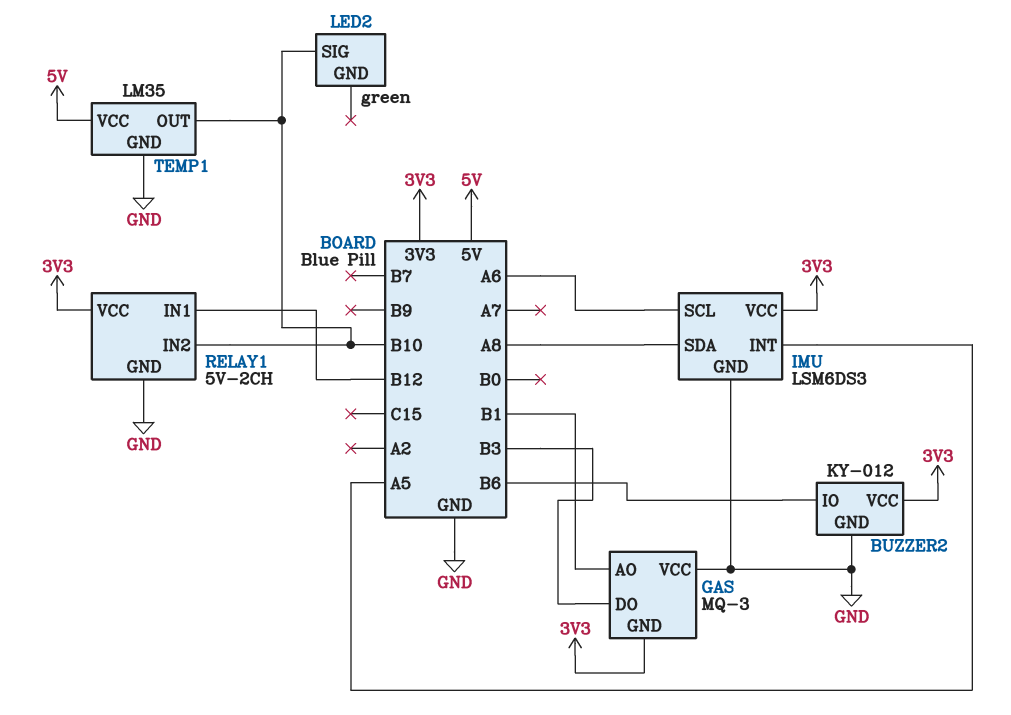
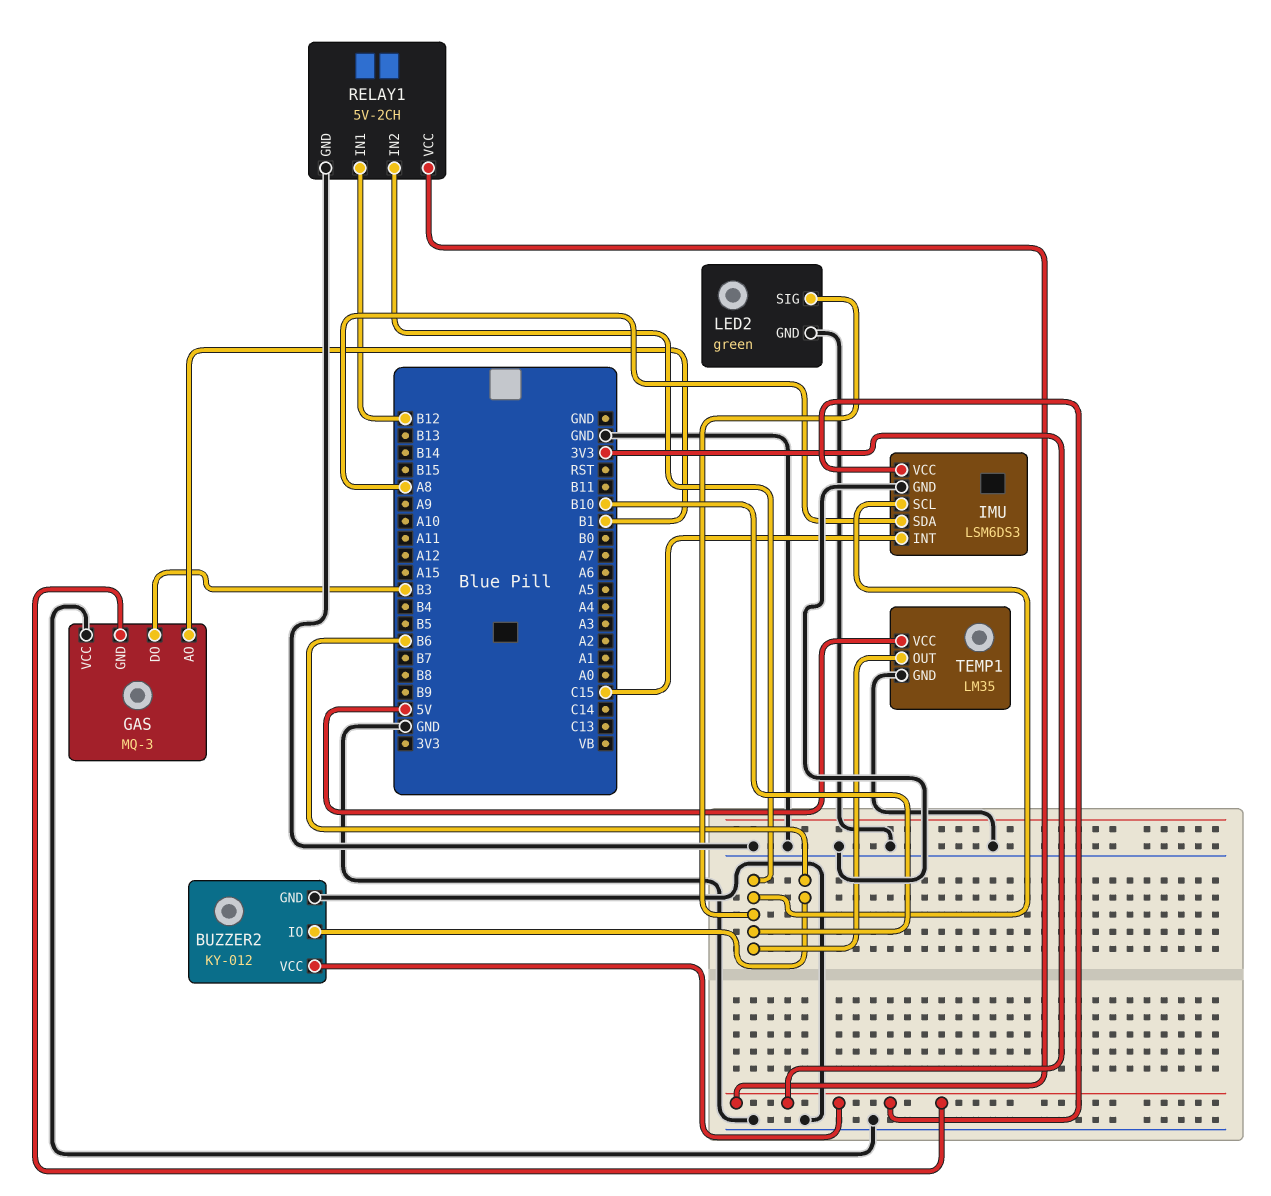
IMU pin INT: A5 -> C15
IMU pin SCL: A6 -> B10
LED2 pin GND: none -> GND

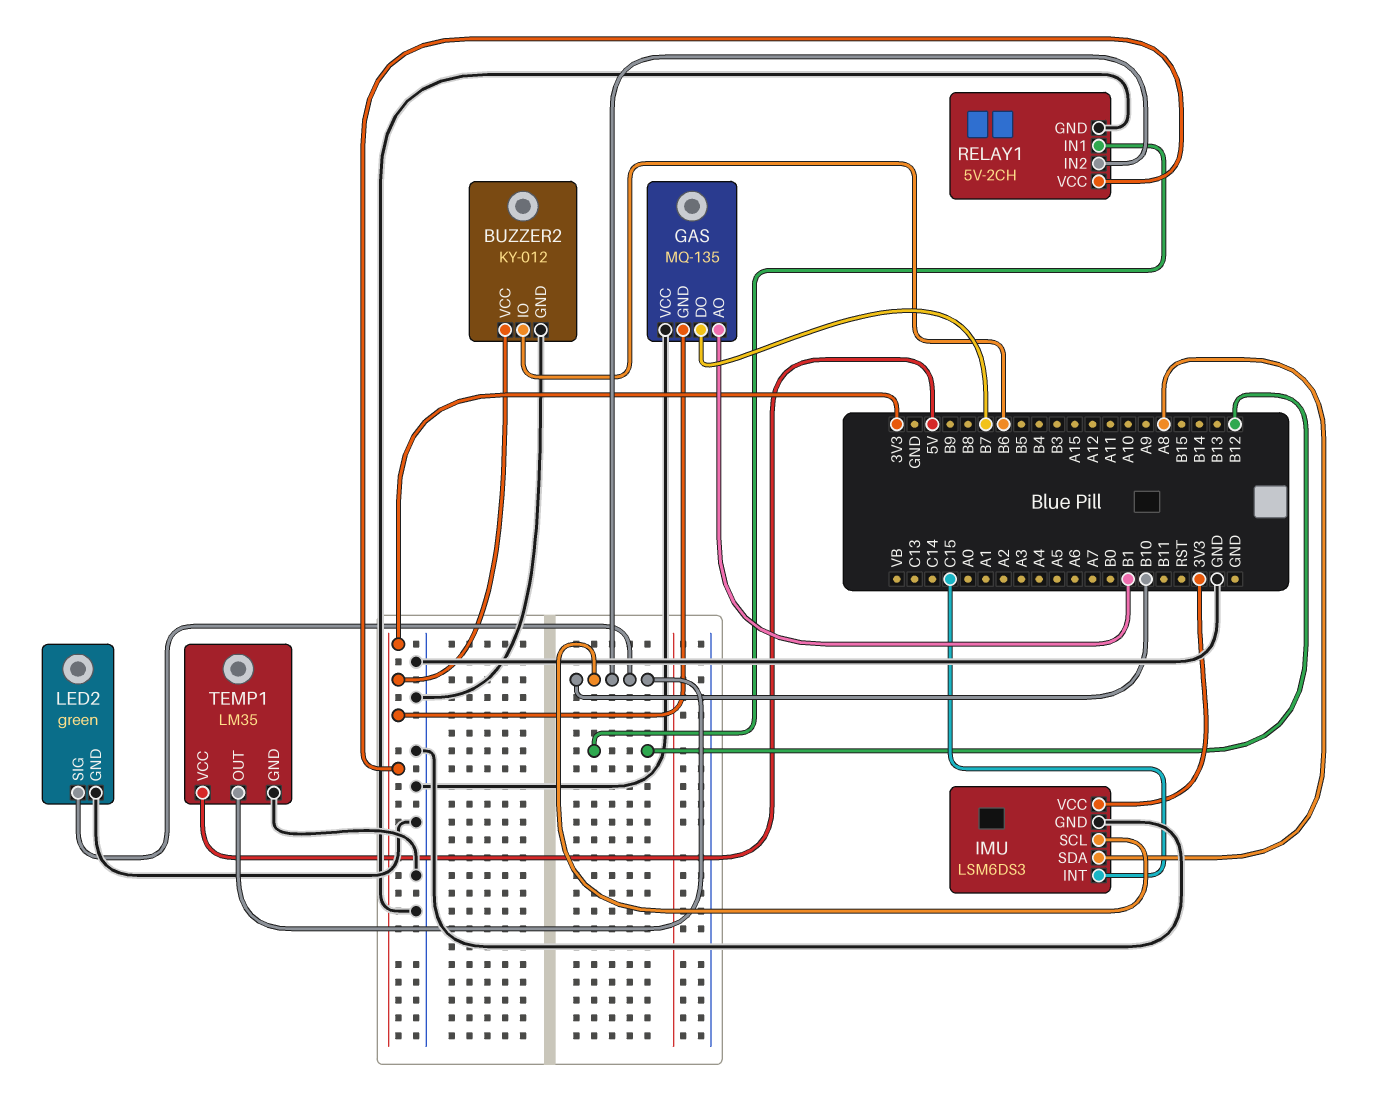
GAS: MQ-3 -> MQ-135
GAS pin DO: B3 -> B7

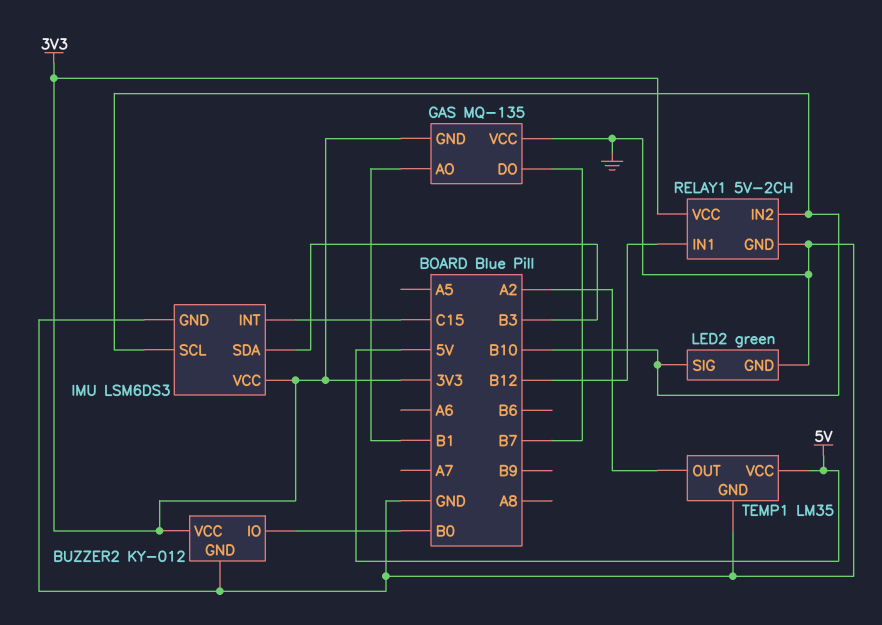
BUZZER2 pin IO: B6 -> B0
IMU pin SDA: A8 -> B3
TEMP1 pin OUT: B10 -> A2

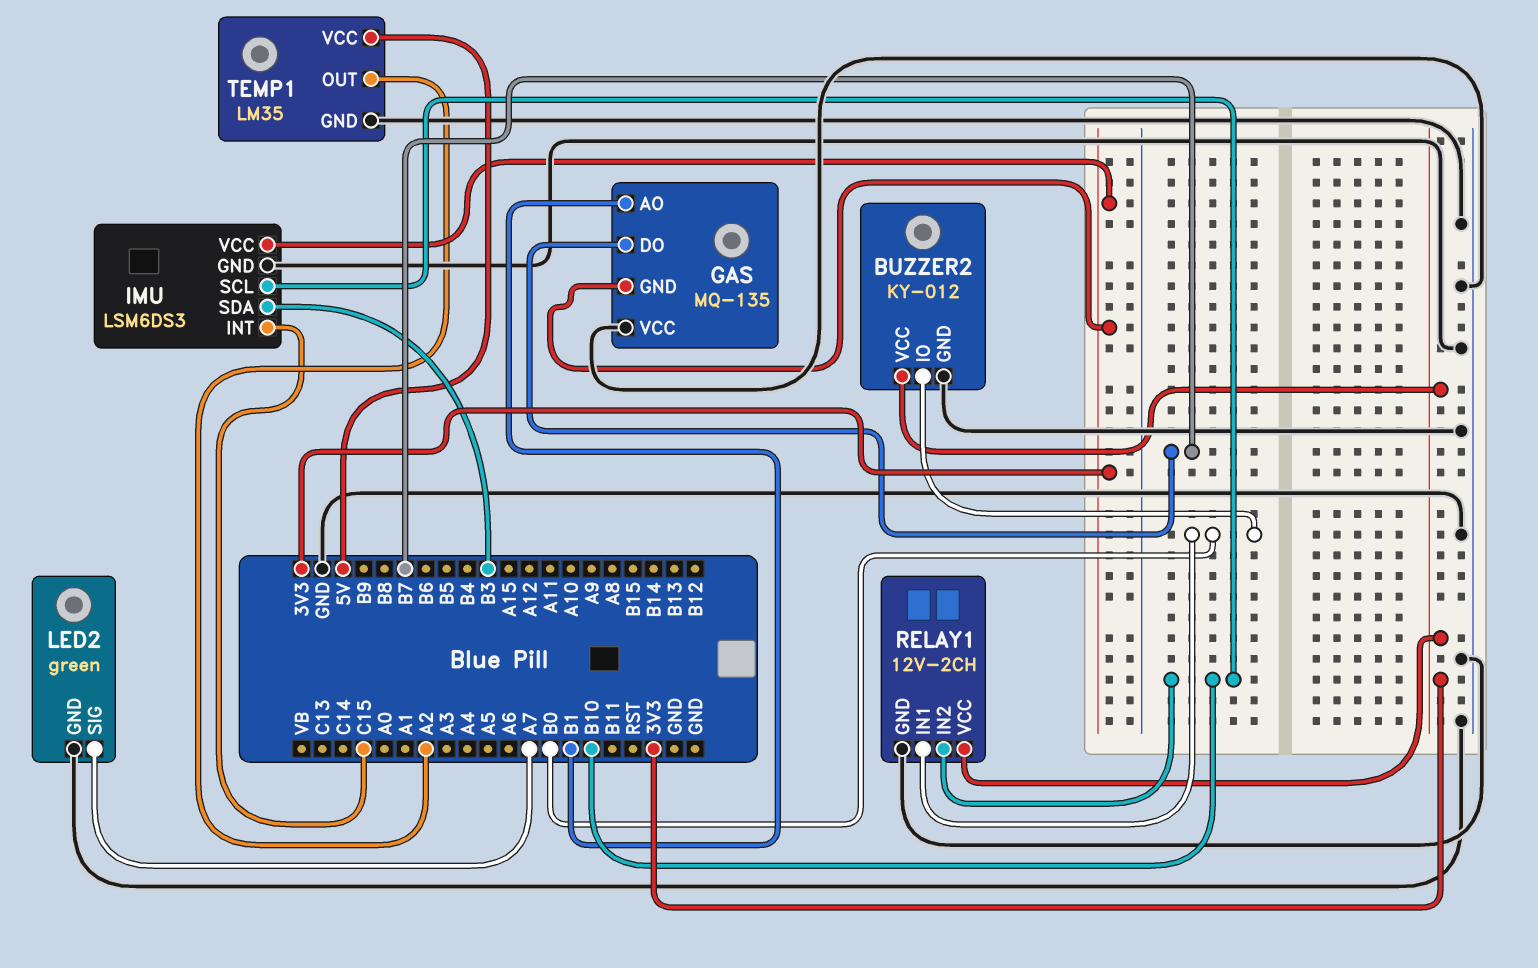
LED2 pin SIG: B10 -> A7
RELAY1: 5V-2CH -> 12V-2CH
RELAY1 pin IN1: B12 -> B0

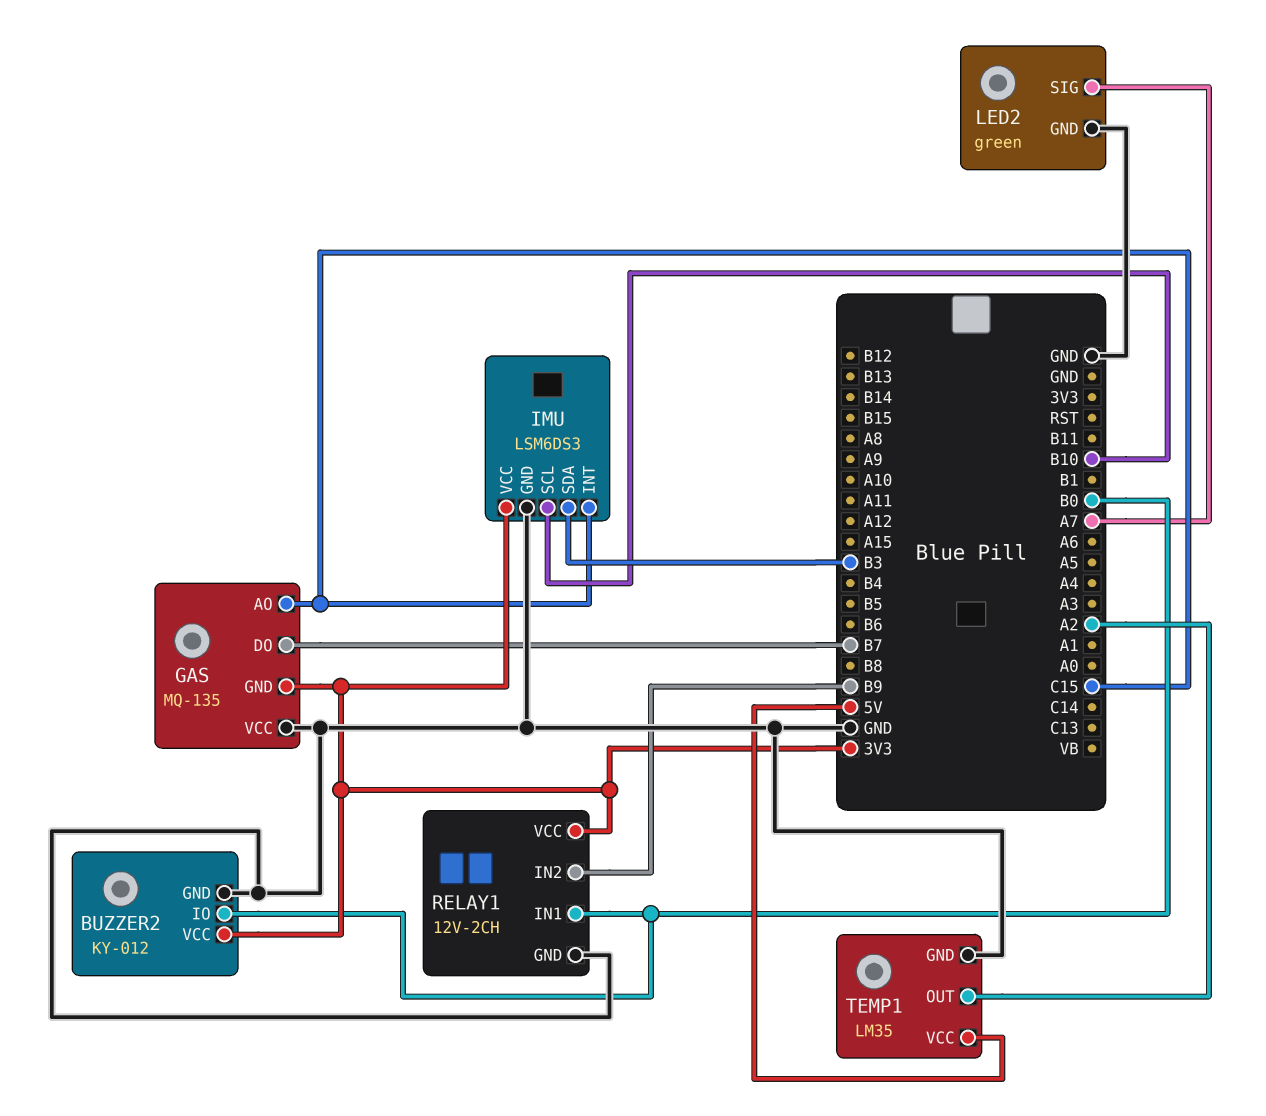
GAS pin AO: B1 -> C15
RELAY1 pin IN2: B10 -> B9

